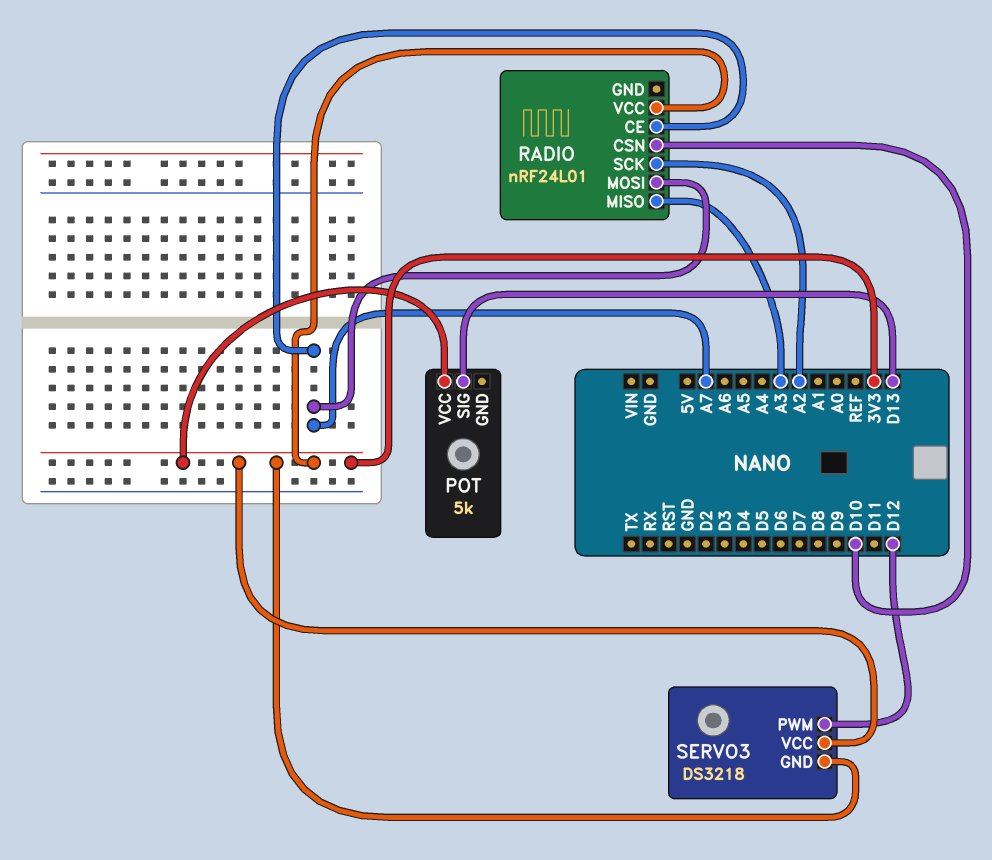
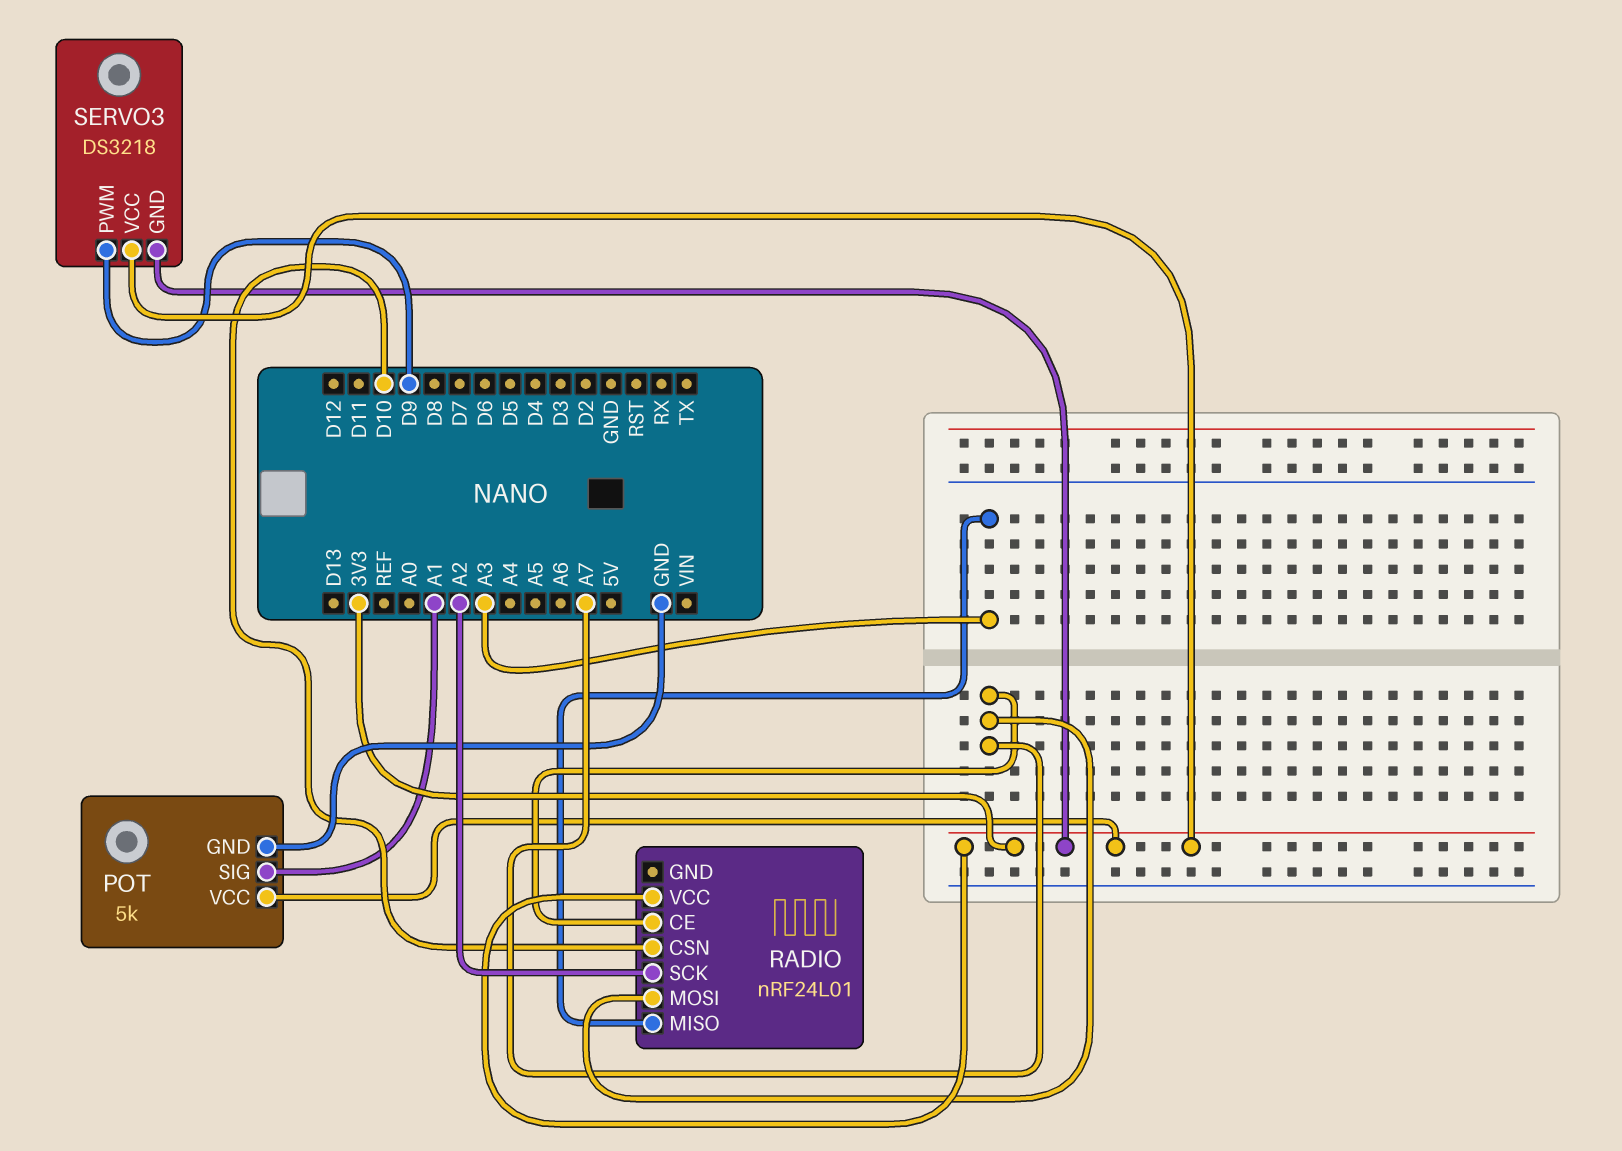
POT pin GND: none -> GND
POT pin SIG: D13 -> A1
SERVO3 pin PWM: D12 -> D9

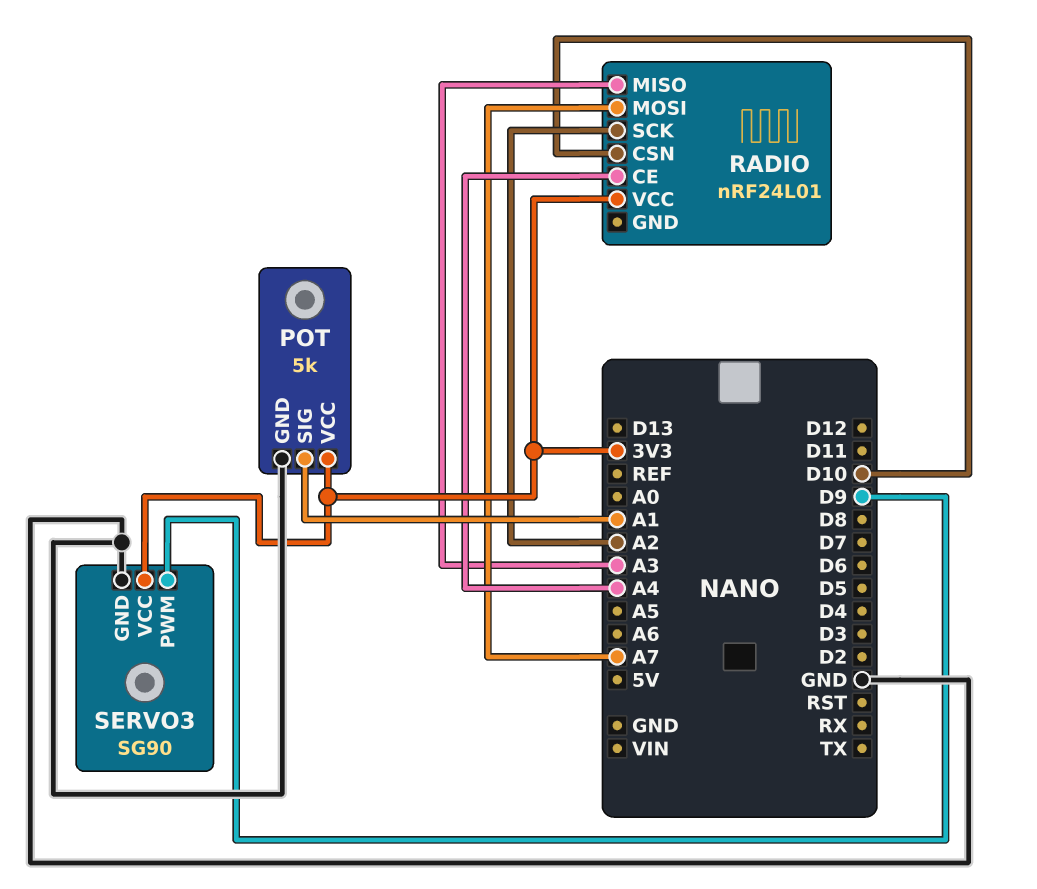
RADIO pin CE: A7 -> A4
SERVO3: DS3218 -> SG90
SERVO3 pin GND: 3V3 -> GND

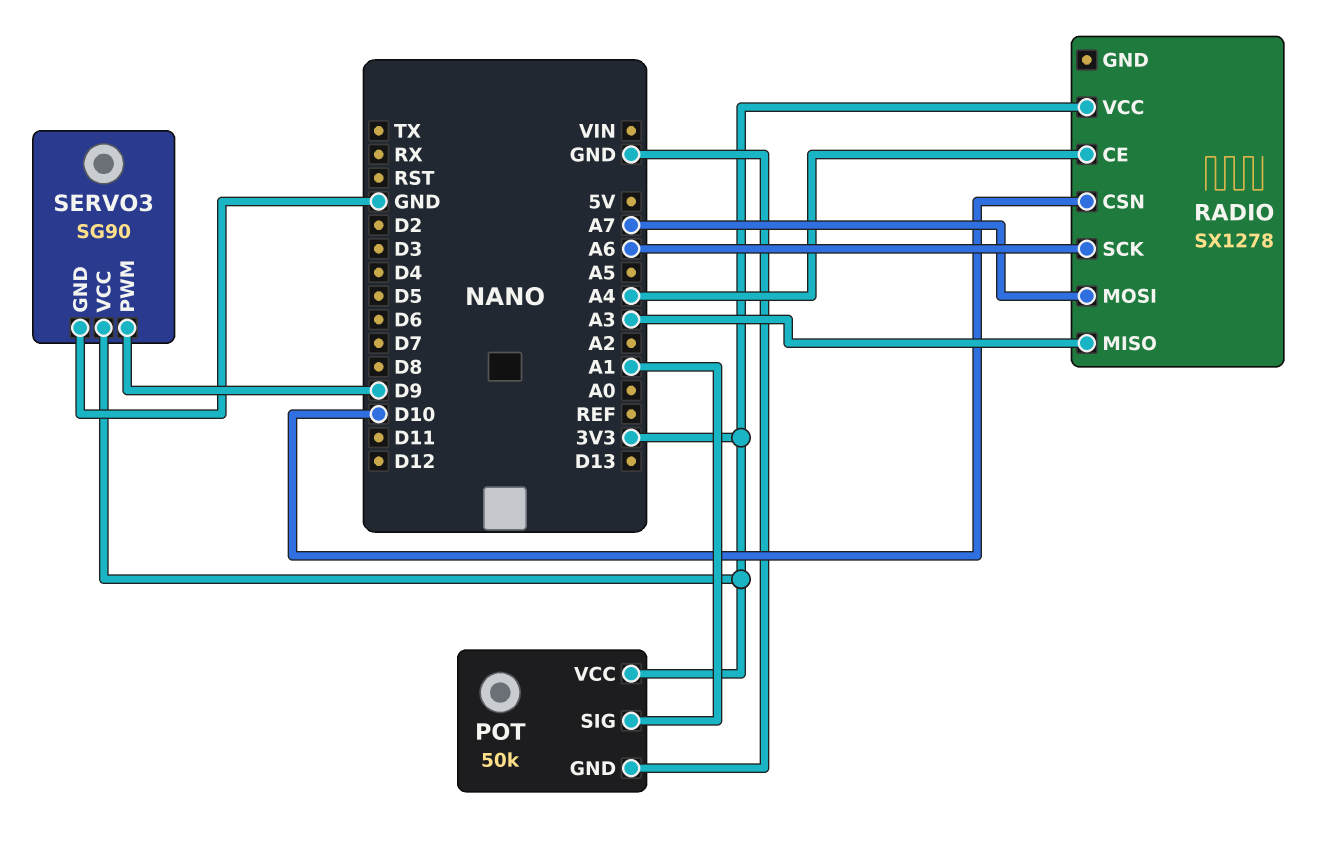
POT: 5k -> 50k
RADIO: nRF24L01 -> SX1278
RADIO pin SCK: A2 -> A6

